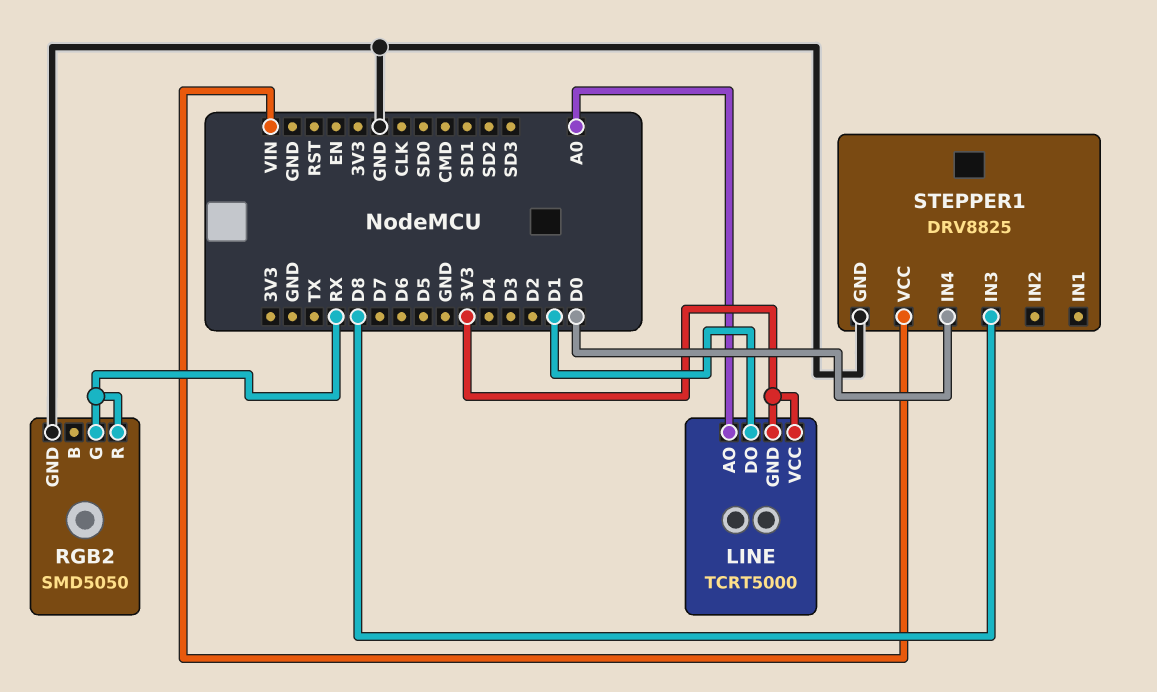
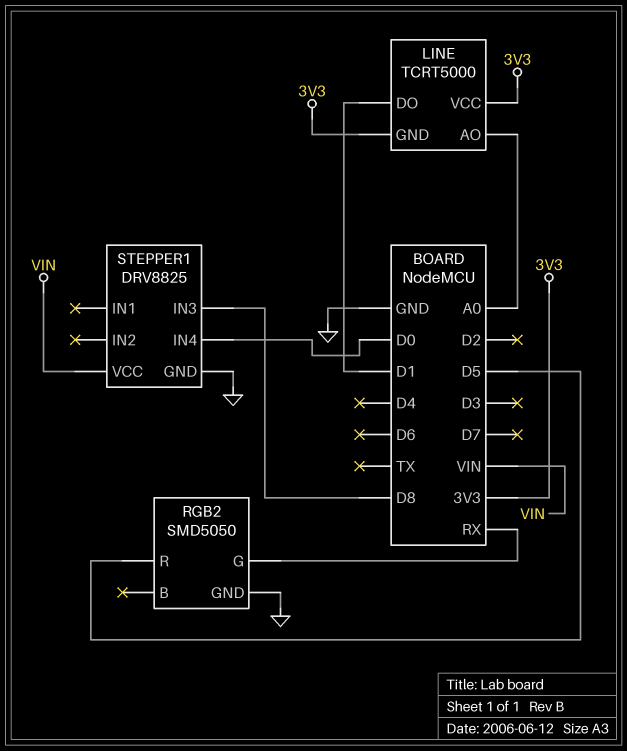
RGB2 pin R: RX -> D5

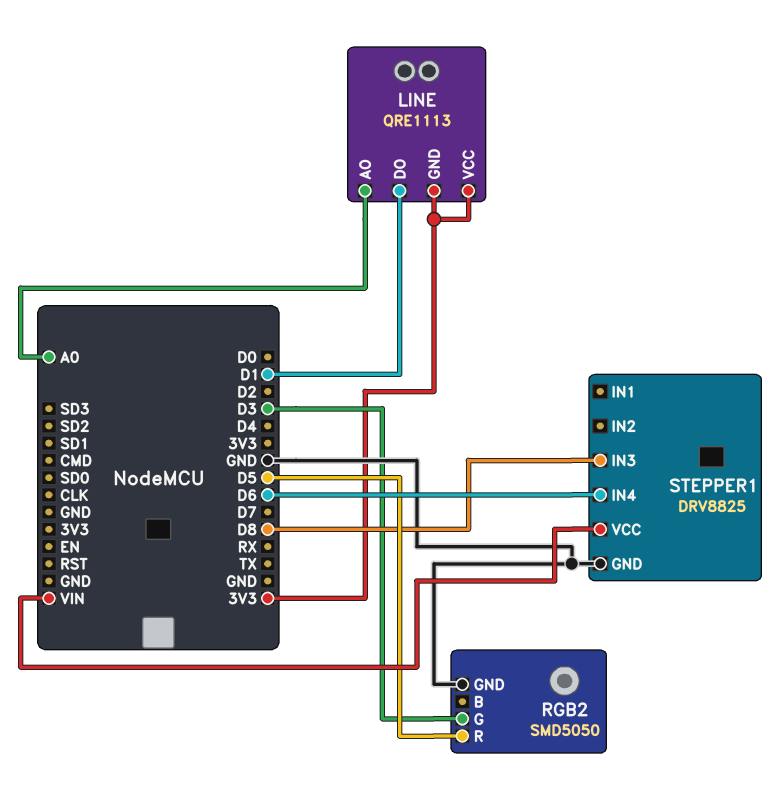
LINE: TCRT5000 -> QRE1113
RGB2 pin G: RX -> D3
STEPPER1 pin IN4: D0 -> D6

